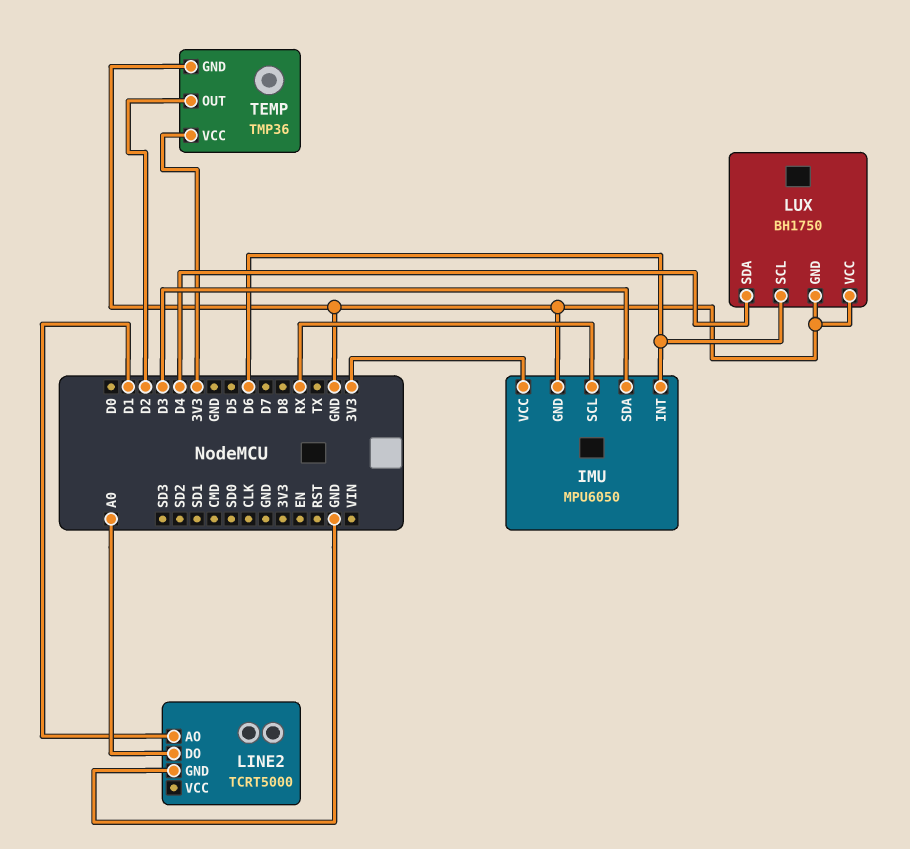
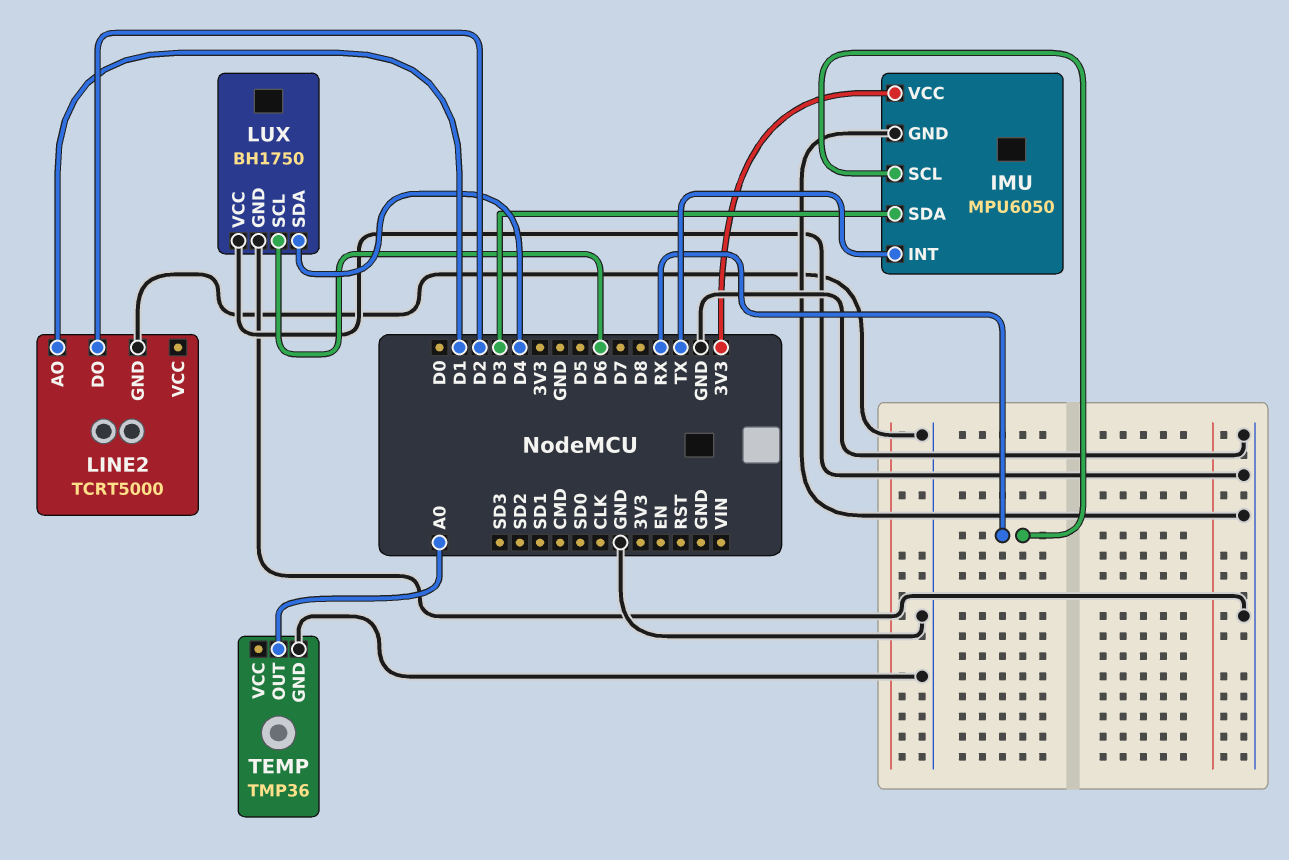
IMU pin INT: D6 -> TX
LINE2 pin DO: A0 -> D2
TEMP pin OUT: D2 -> A0
TEMP pin VCC: 3V3 -> none

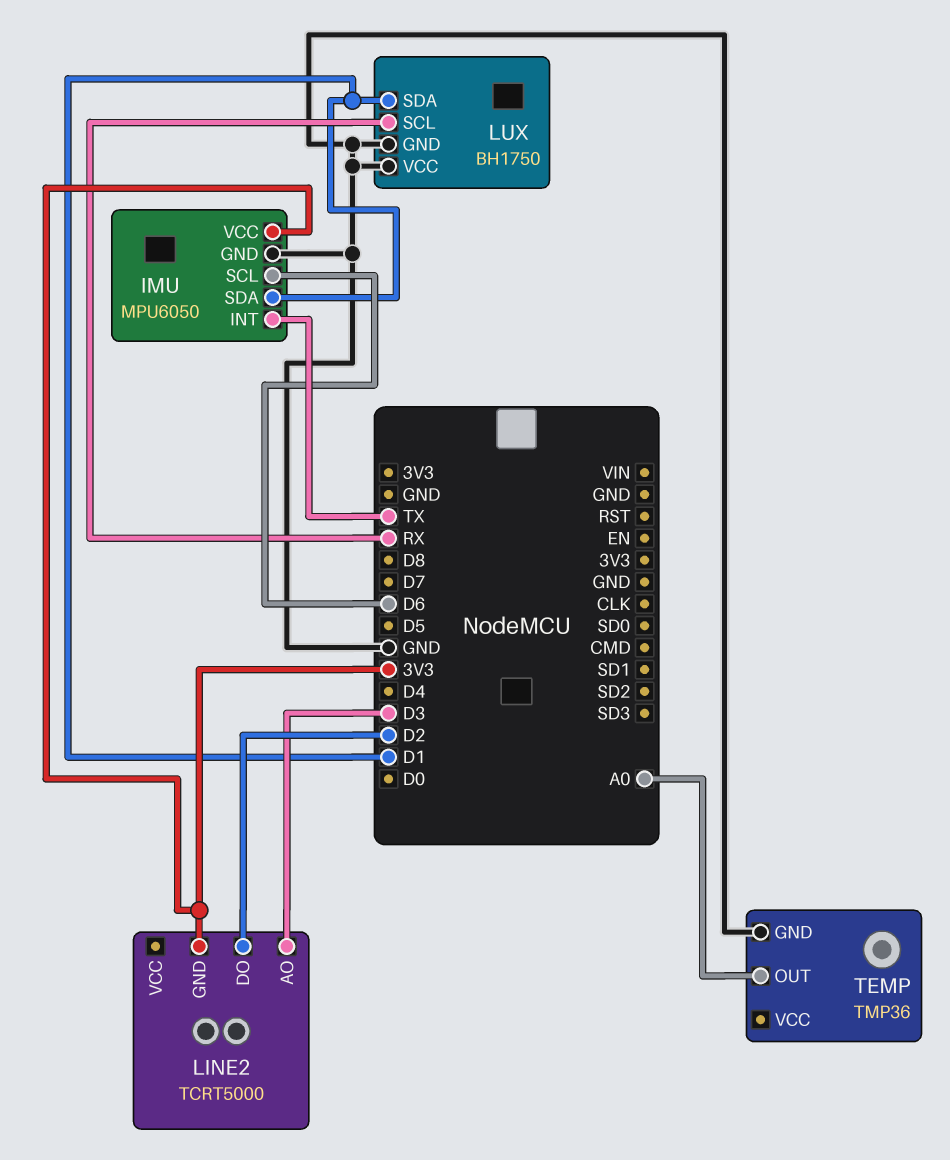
IMU pin SCL: RX -> D6
IMU pin SDA: D3 -> D1
LINE2 pin AO: D1 -> D3
LINE2 pin GND: GND -> 3V3
LUX pin SCL: D6 -> RX
LUX pin SDA: D4 -> D1

